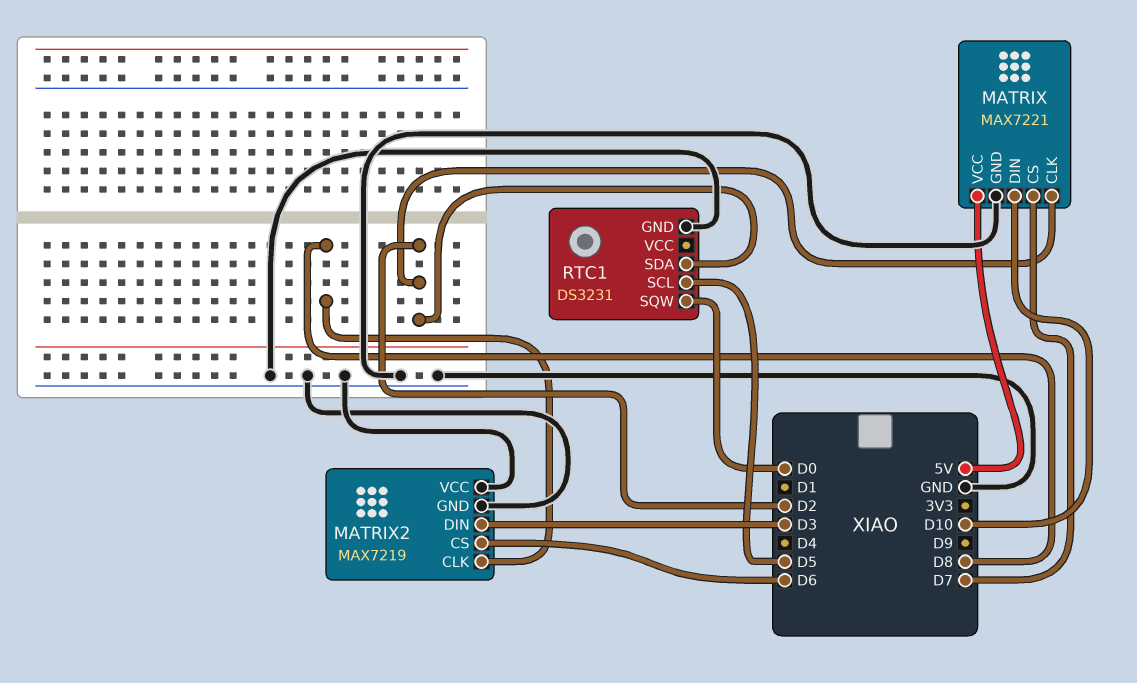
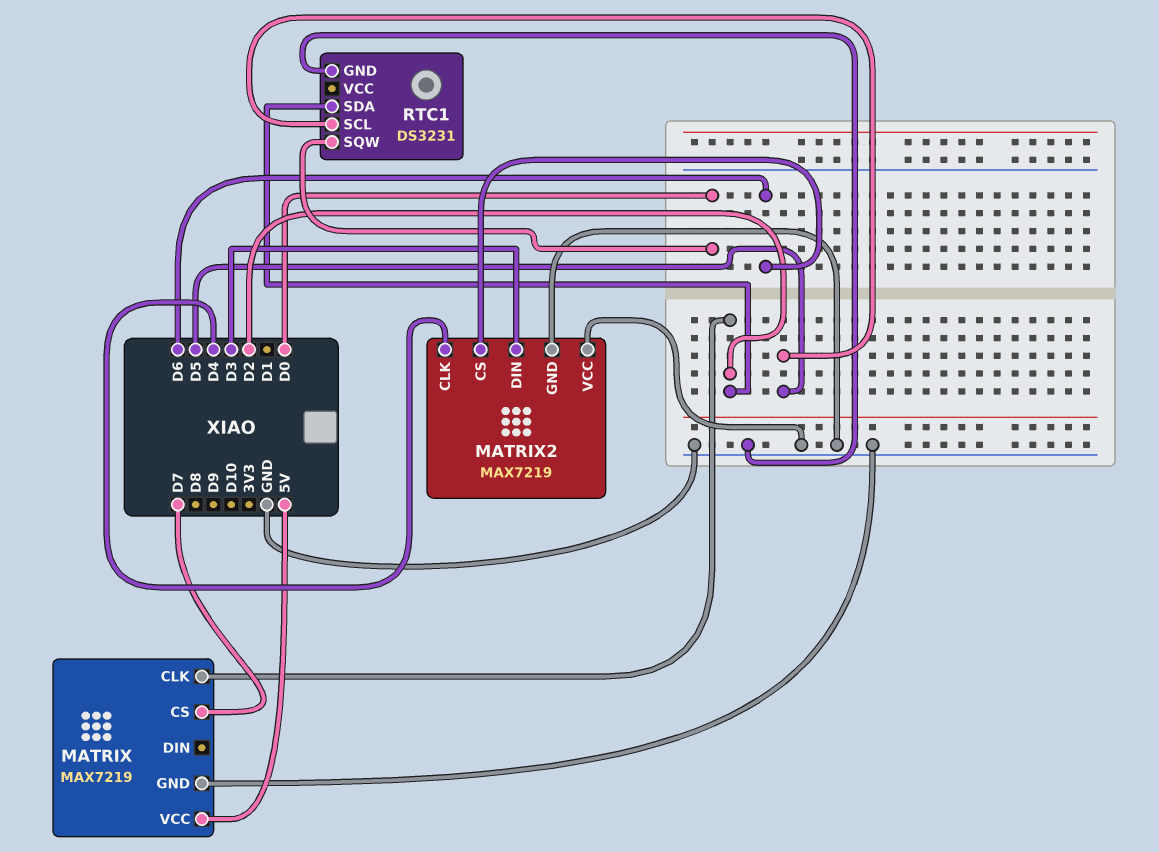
MATRIX: MAX7221 -> MAX7219
MATRIX pin DIN: D10 -> none
MATRIX2 pin CLK: D8 -> D4

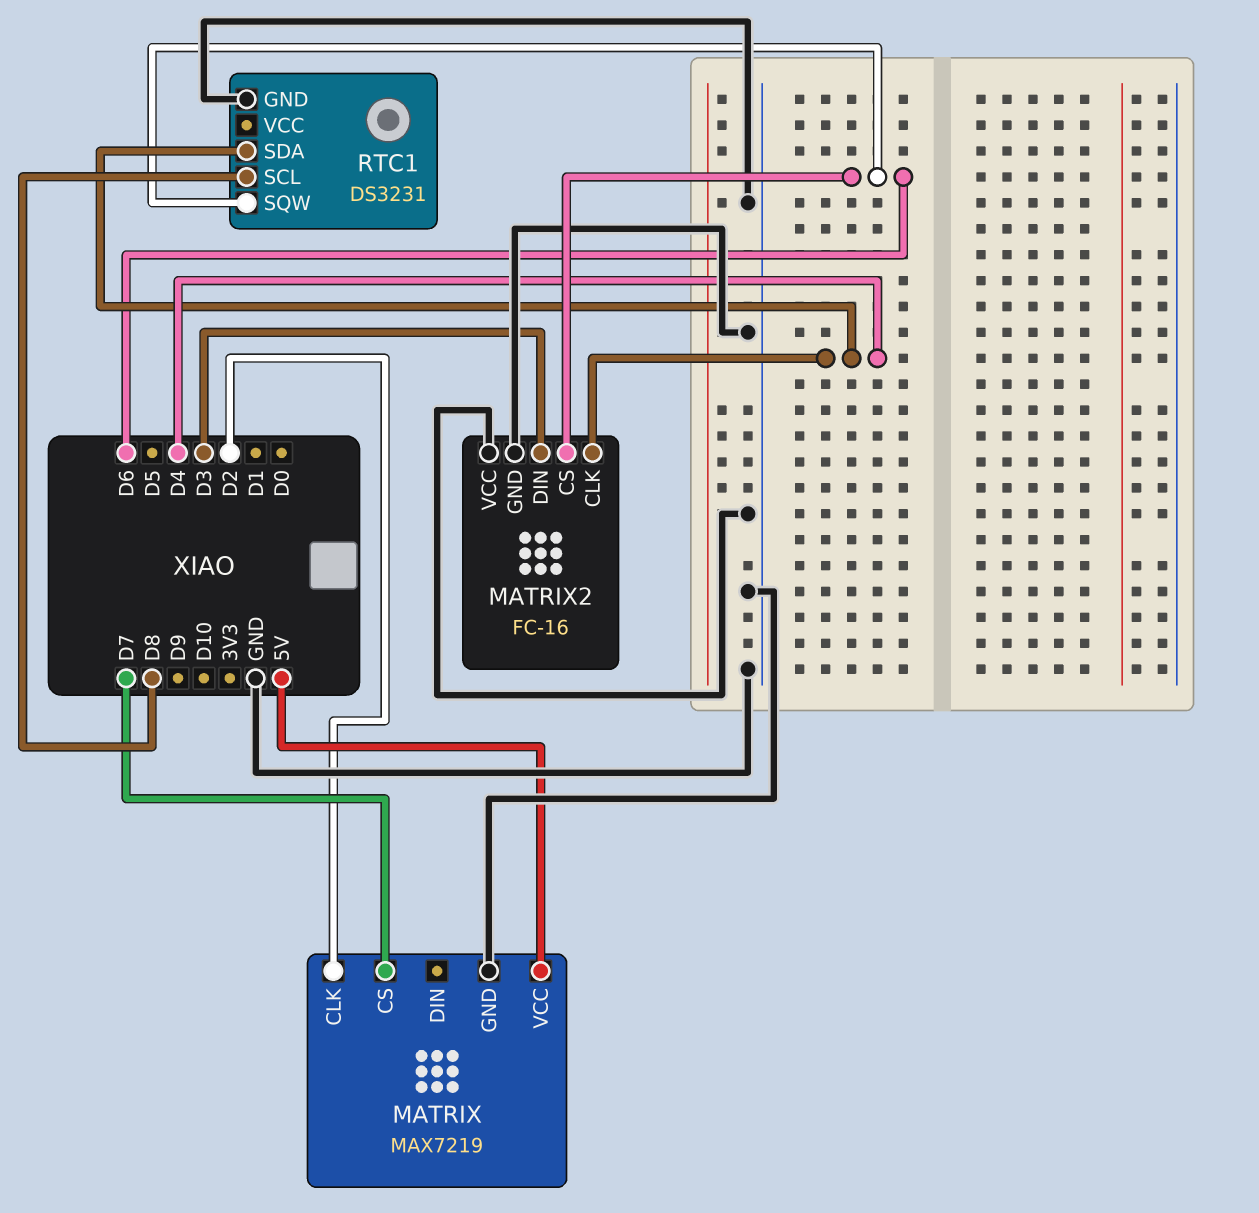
MATRIX2: MAX7219 -> FC-16
RTC1 pin SCL: D5 -> D8
RTC1 pin SDA: D2 -> D4
RTC1 pin SQW: D0 -> D6

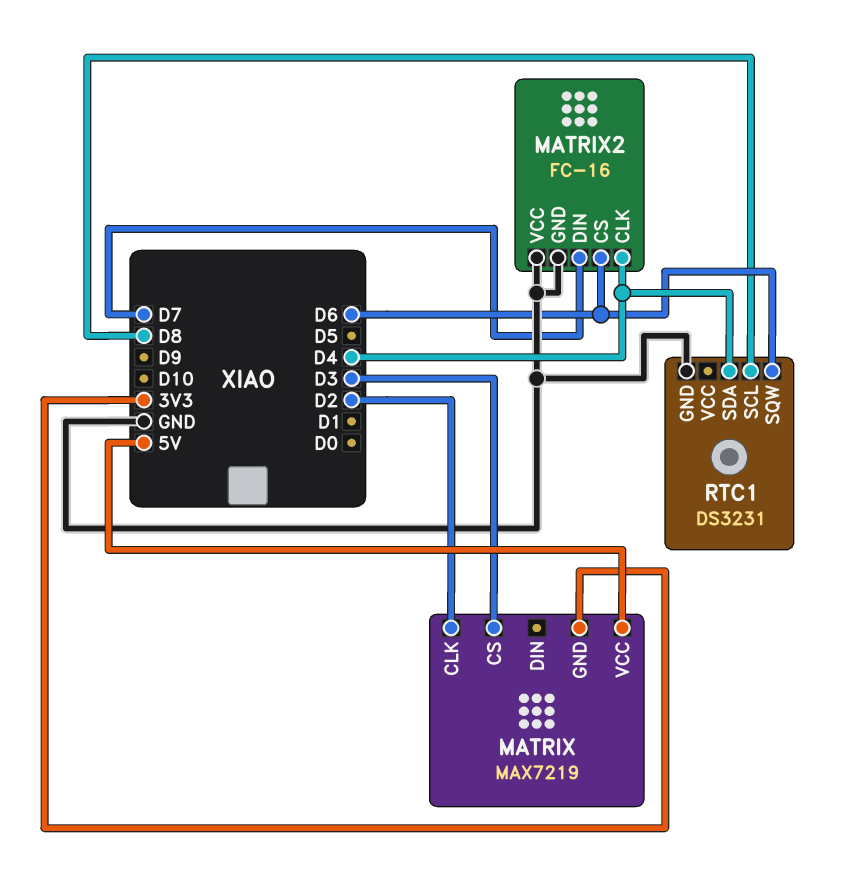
MATRIX pin CS: D7 -> D3
MATRIX pin GND: GND -> 3V3
MATRIX2 pin DIN: D3 -> D7

